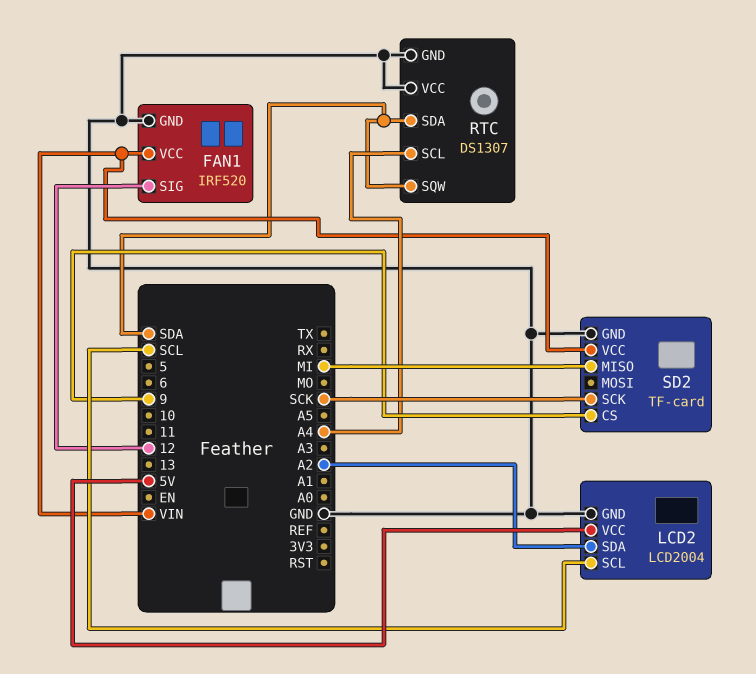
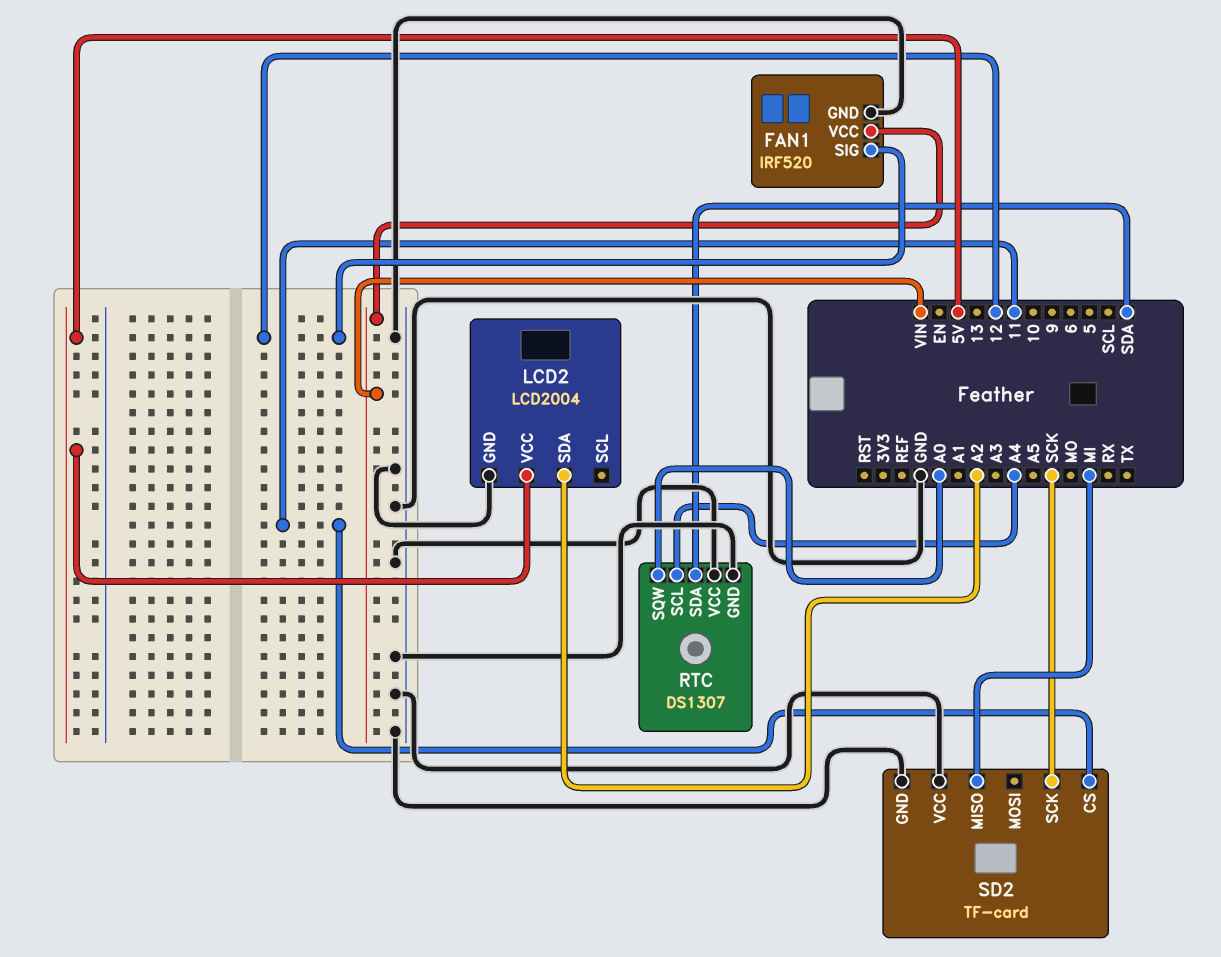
LCD2 pin SCL: SCL -> none
RTC pin SQW: SDA -> A0
SD2 pin CS: 9 -> 11
SD2 pin VCC: VIN -> GND

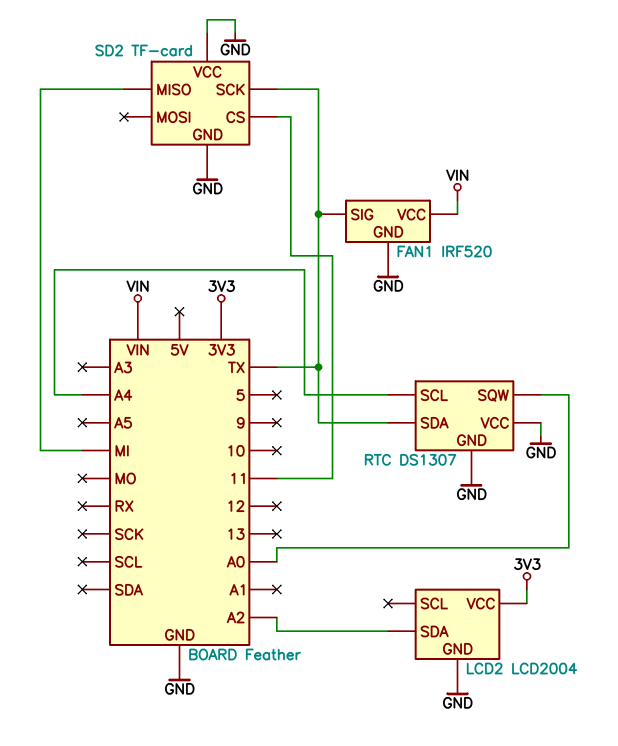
FAN1 pin SIG: 12 -> TX
LCD2 pin VCC: 5V -> 3V3
RTC pin SDA: SDA -> TX
SD2 pin SCK: SCK -> TX

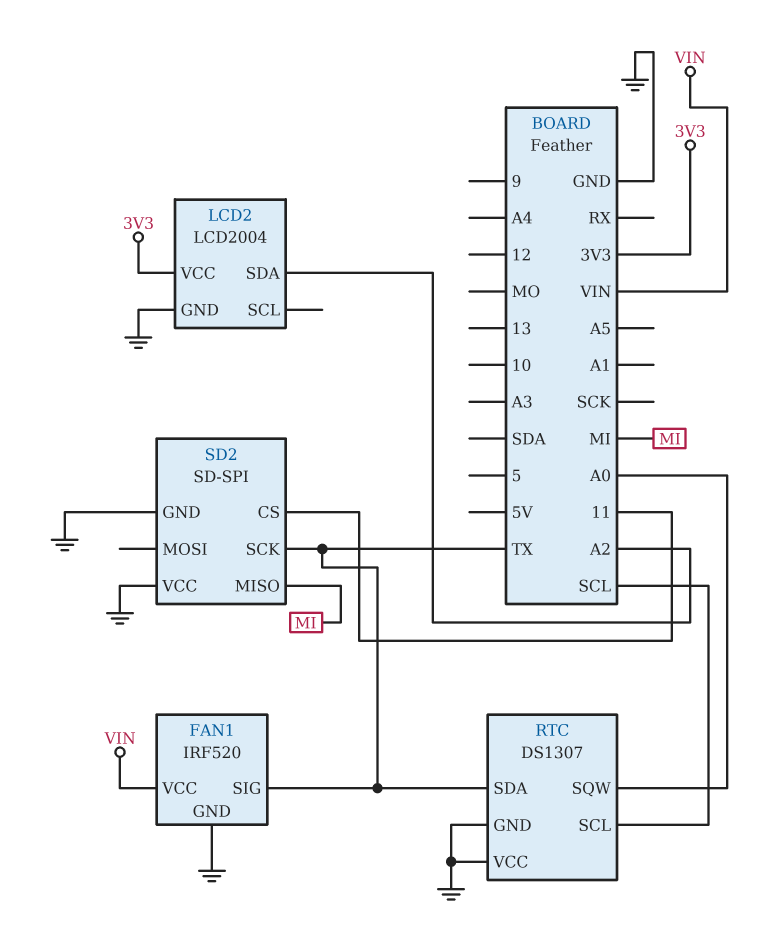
RTC pin SCL: A4 -> SCL
SD2: TF-card -> SD-SPI

